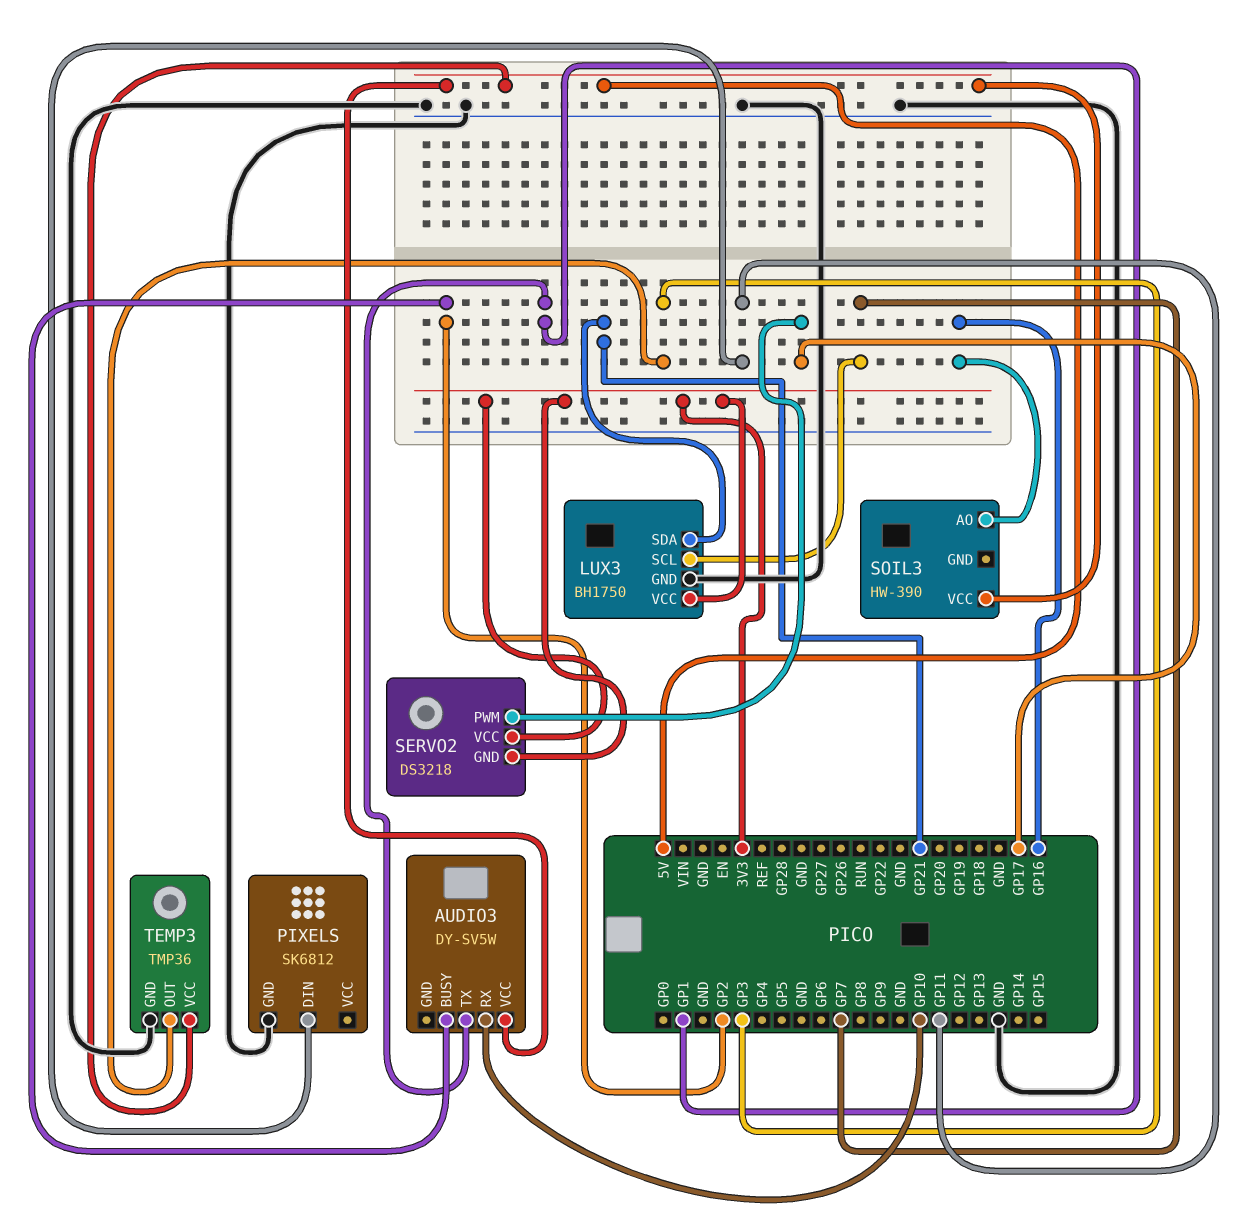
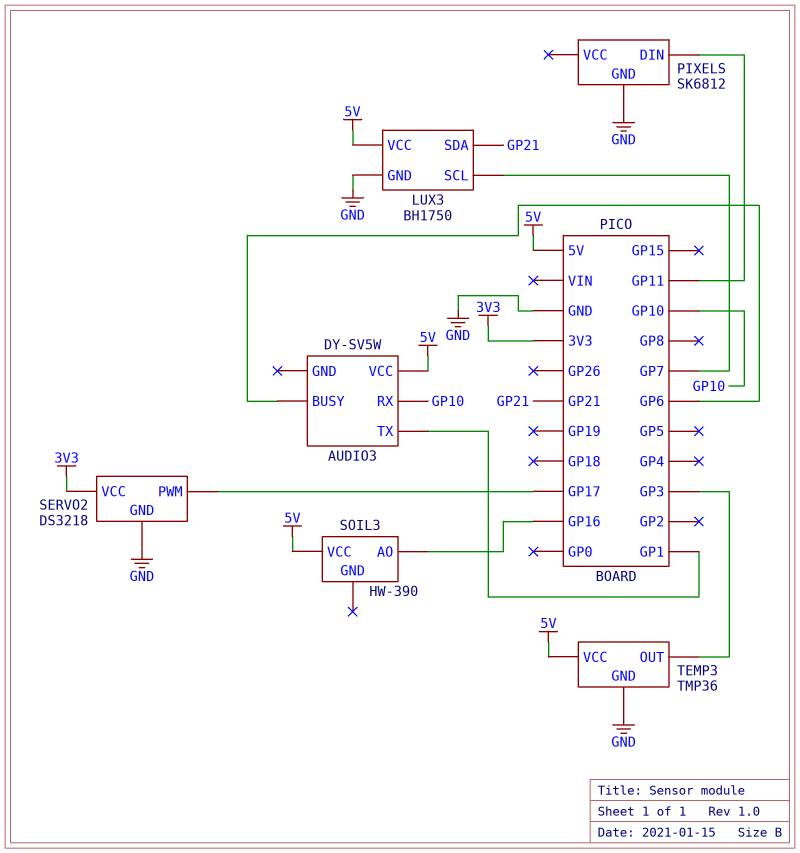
AUDIO3 pin BUSY: GP2 -> GP6
LUX3 pin VCC: 3V3 -> 5V
SERVO2 pin GND: 3V3 -> GND

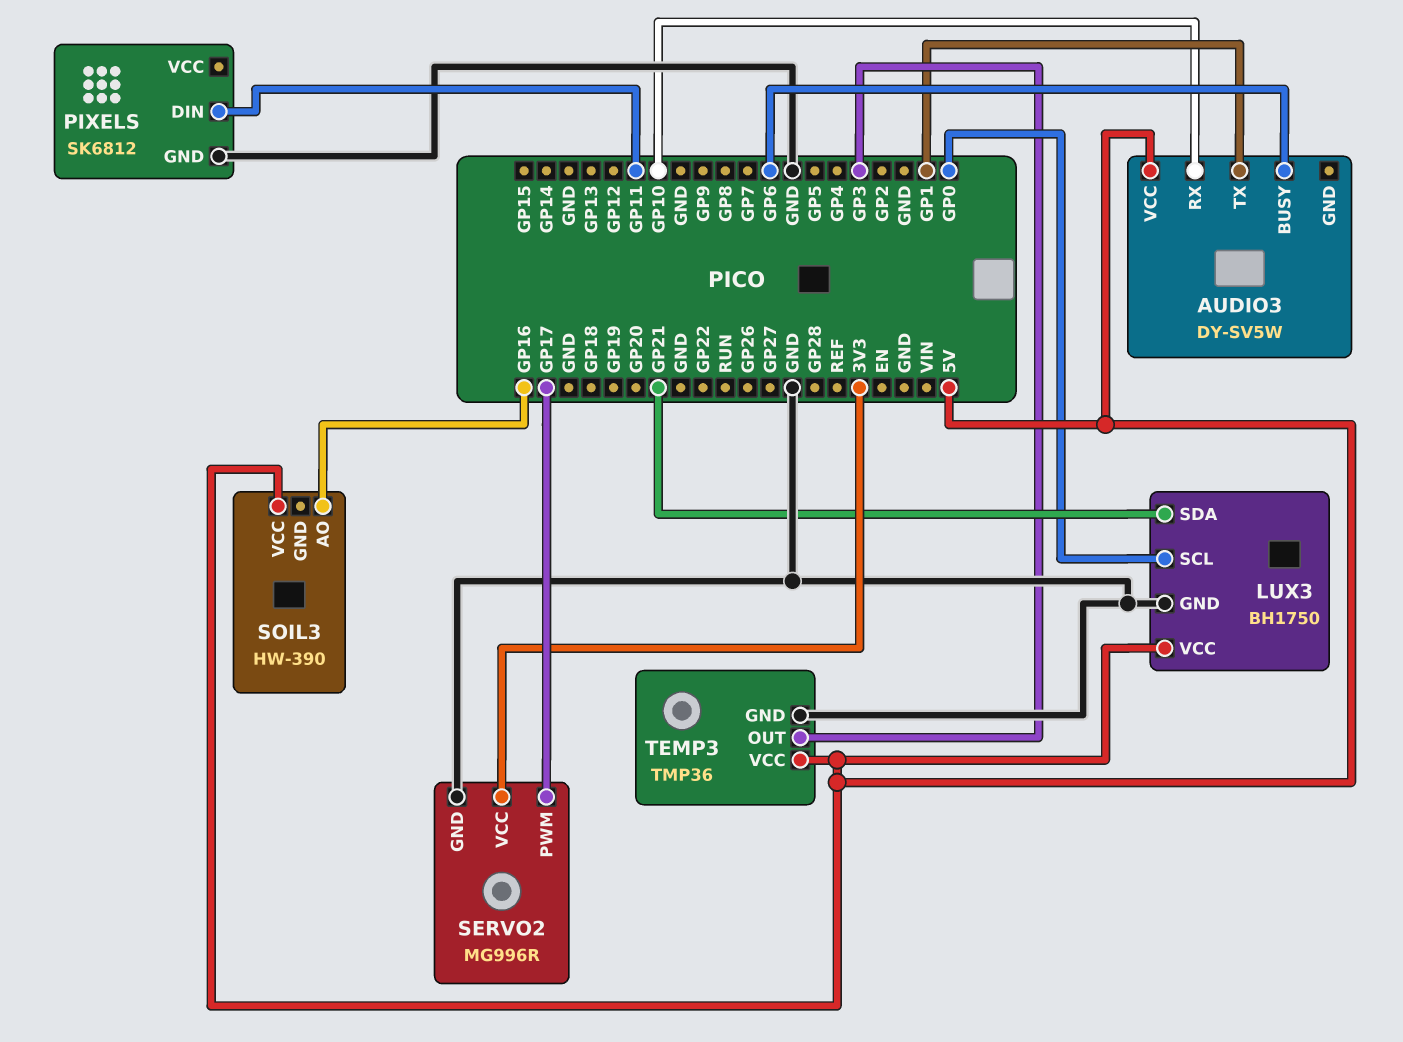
LUX3 pin SCL: GP7 -> GP0
SERVO2: DS3218 -> MG996R

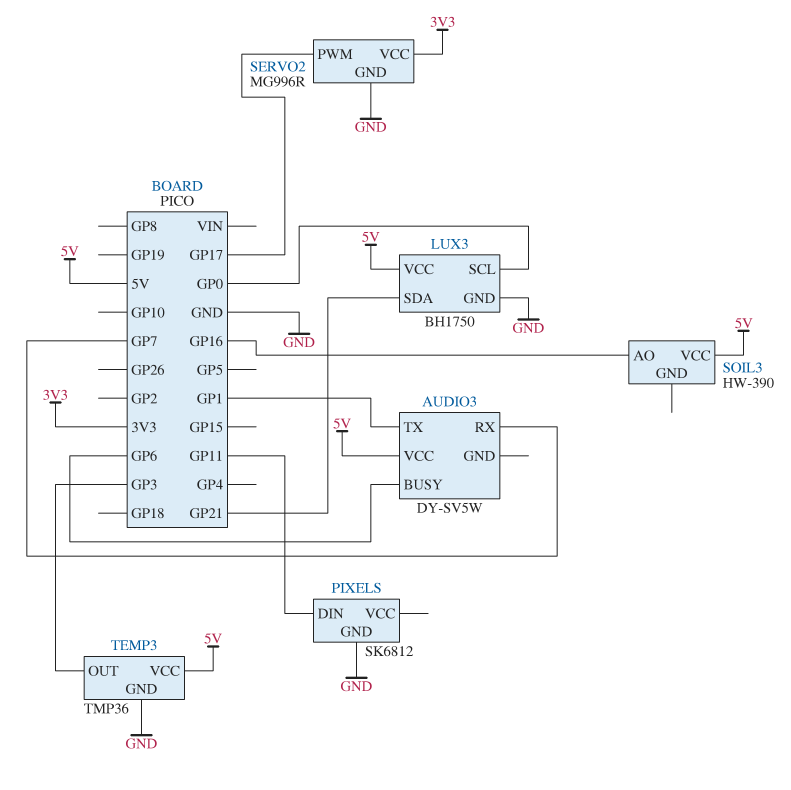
AUDIO3 pin RX: GP10 -> GP7

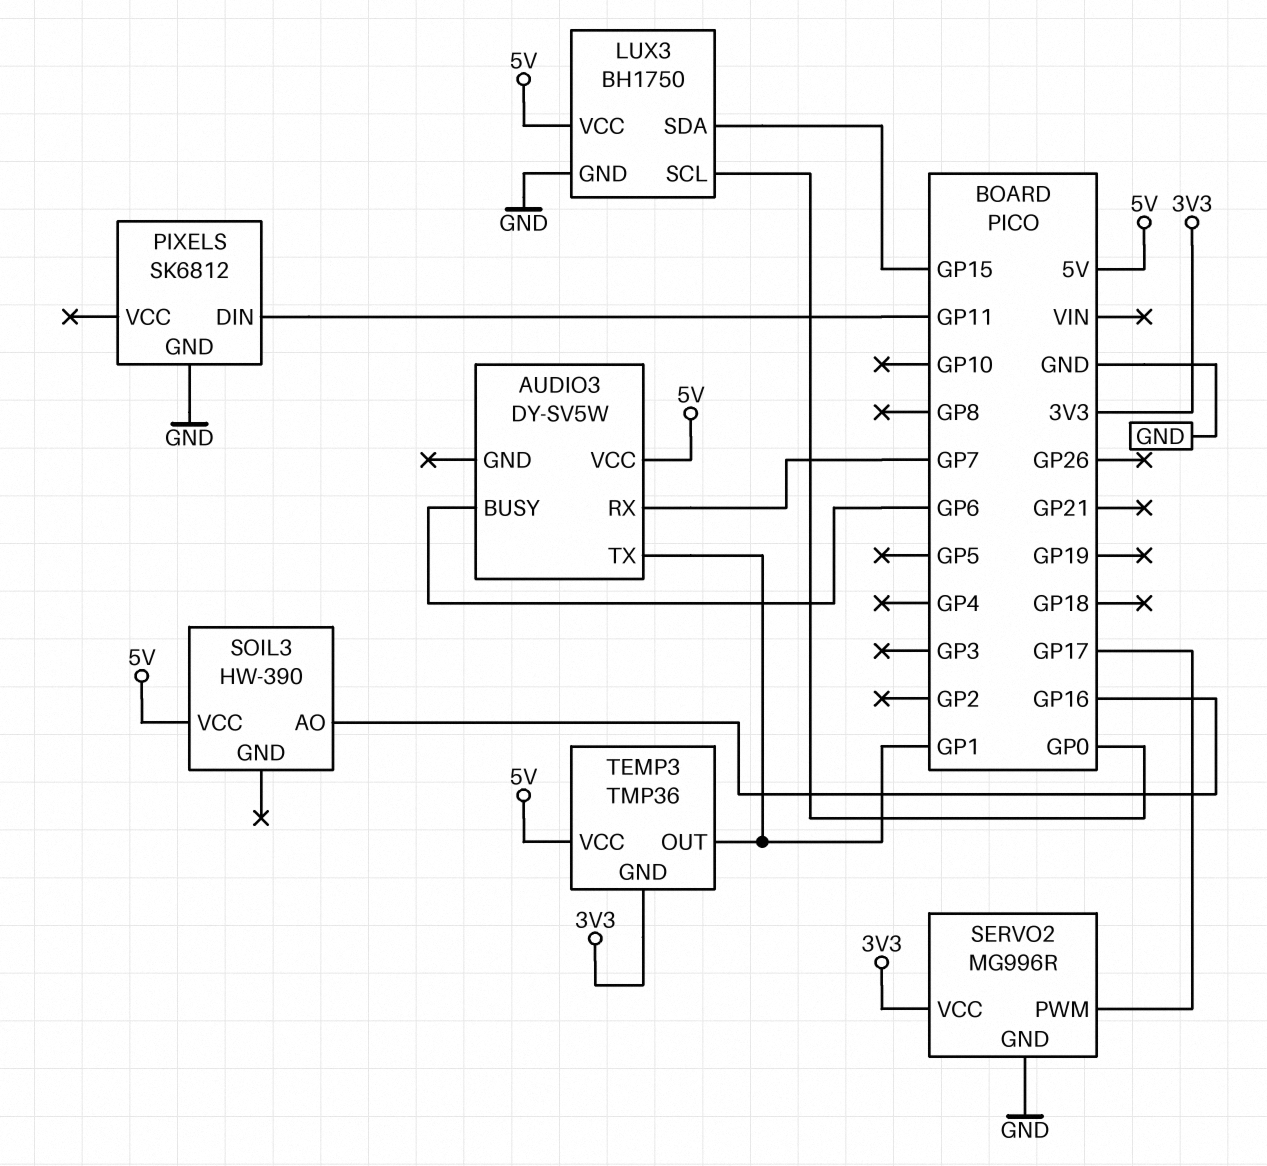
LUX3 pin SDA: GP21 -> GP15
TEMP3 pin GND: GND -> 3V3
TEMP3 pin OUT: GP3 -> GP1

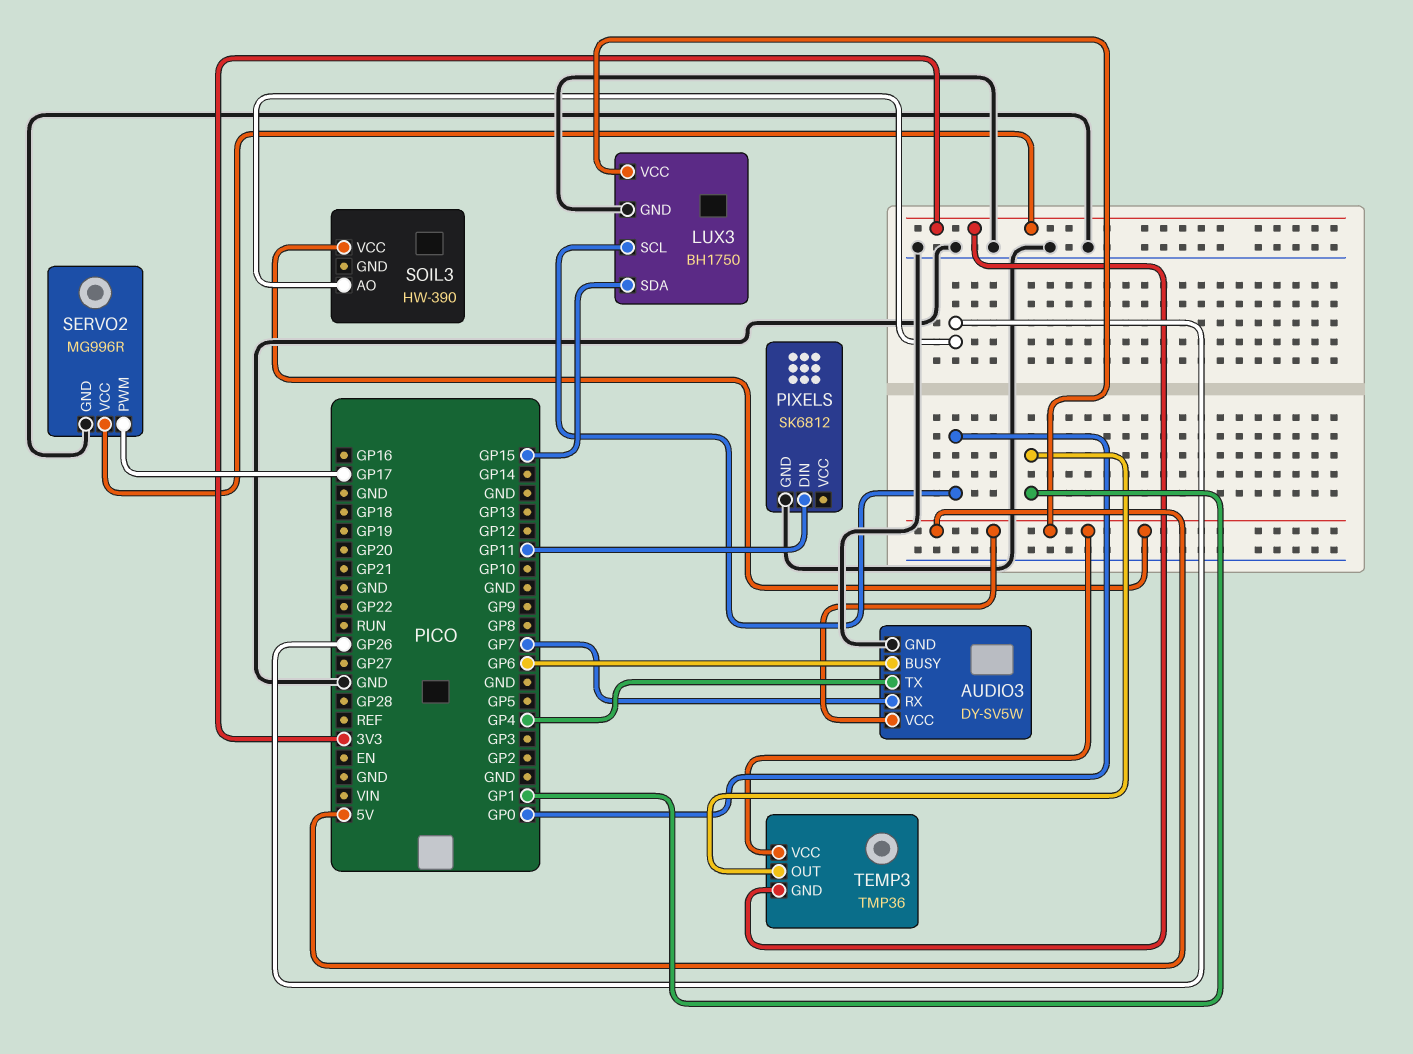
AUDIO3 pin GND: none -> GND
AUDIO3 pin TX: GP1 -> GP4
SOIL3 pin AO: GP16 -> GP26

